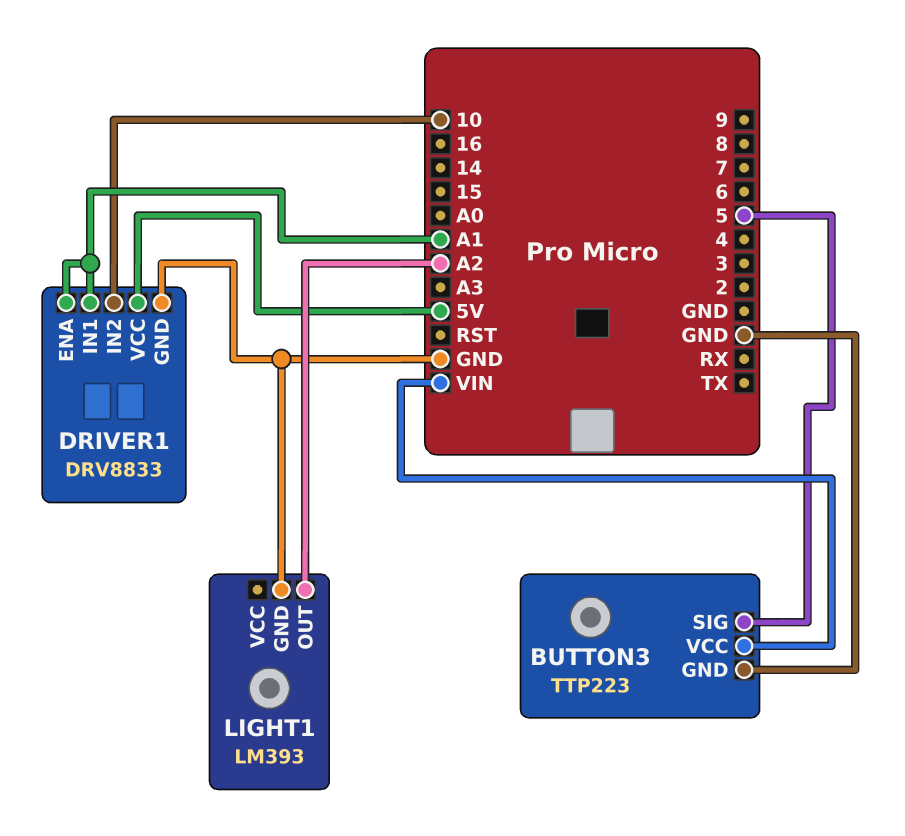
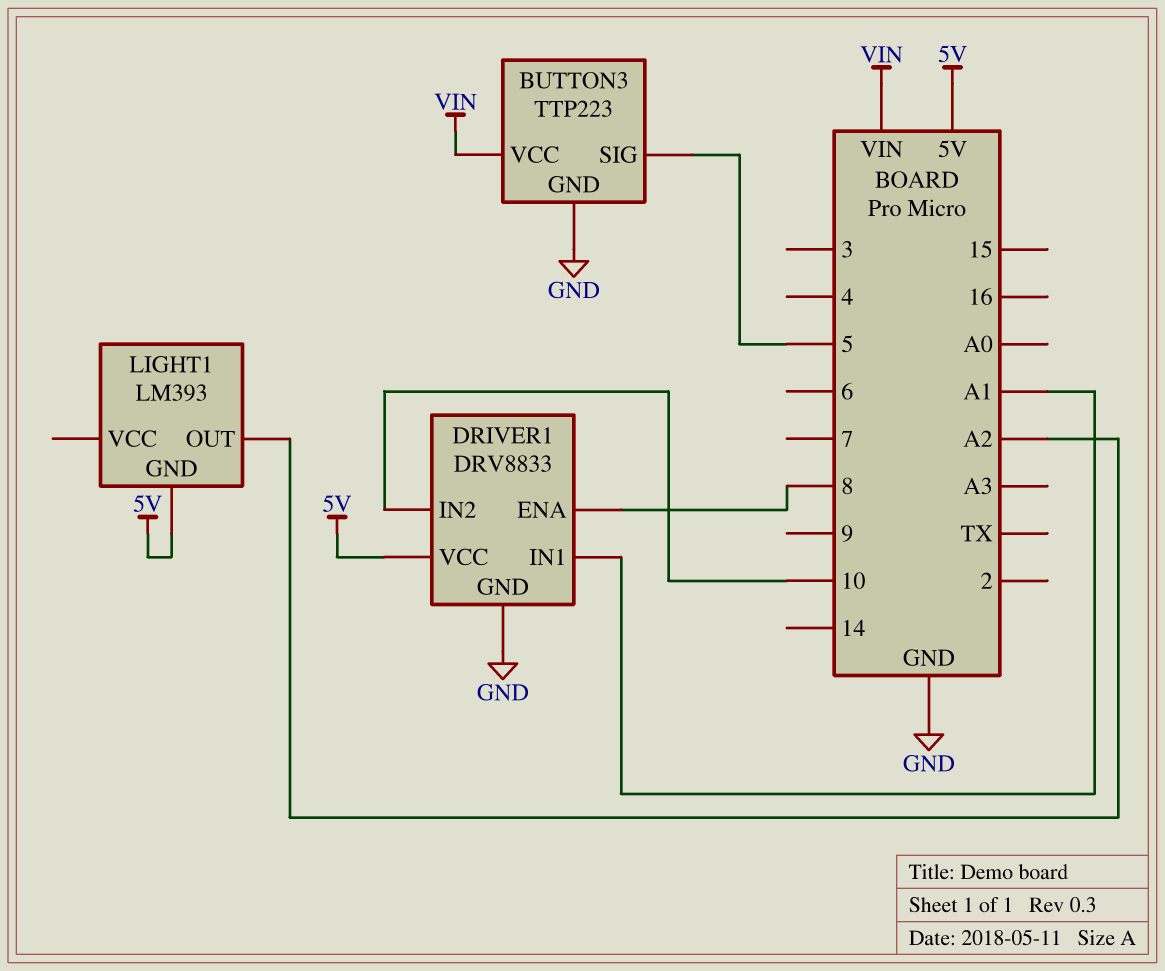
DRIVER1 pin ENA: A1 -> 8
LIGHT1 pin GND: GND -> 5V

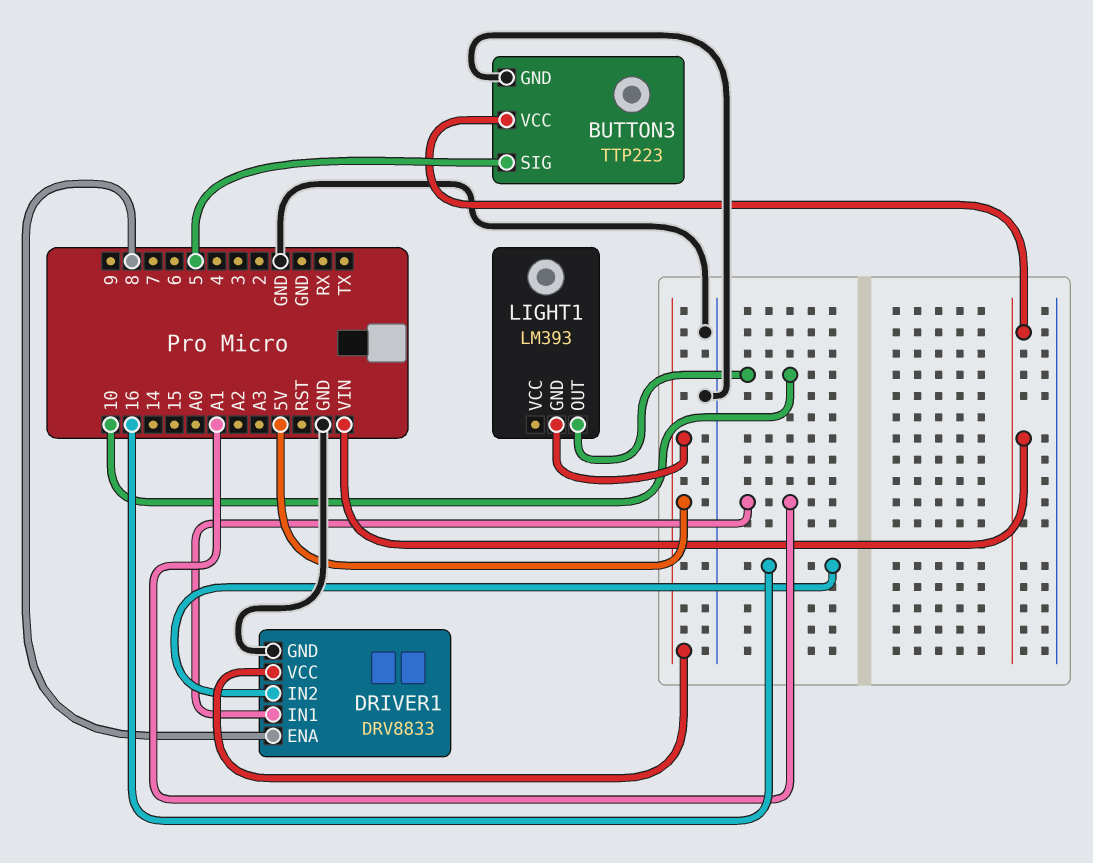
DRIVER1 pin IN2: 10 -> 16
LIGHT1 pin OUT: A2 -> 10

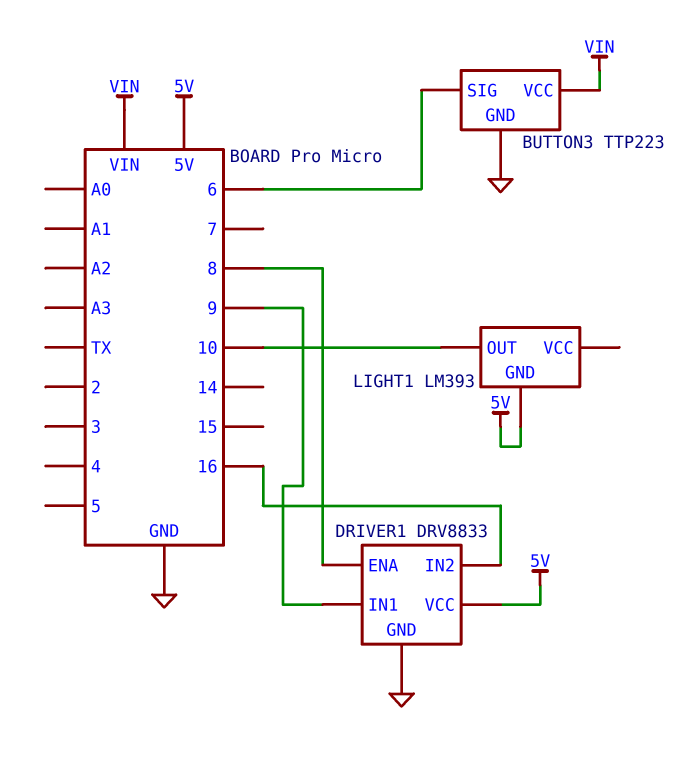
BUTTON3 pin SIG: 5 -> 6
DRIVER1 pin IN1: A1 -> 9

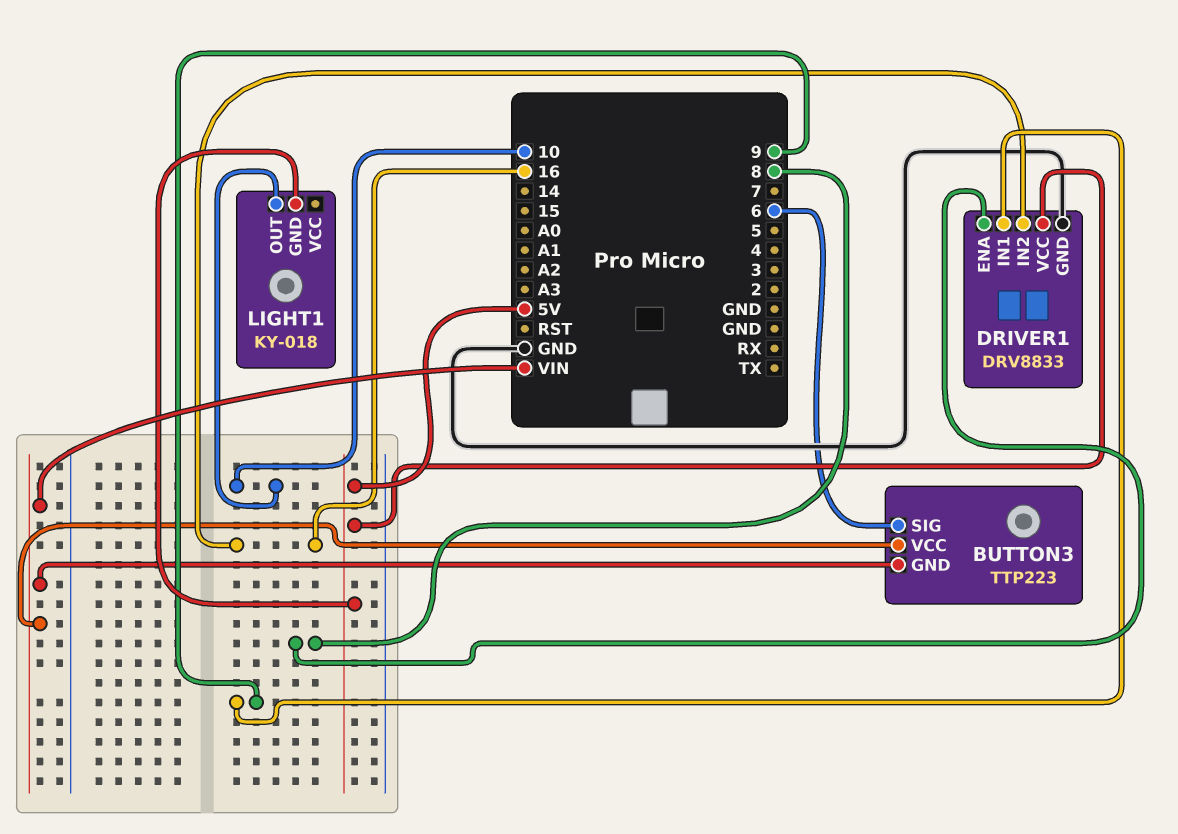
BUTTON3 pin GND: GND -> VIN
LIGHT1: LM393 -> KY-018

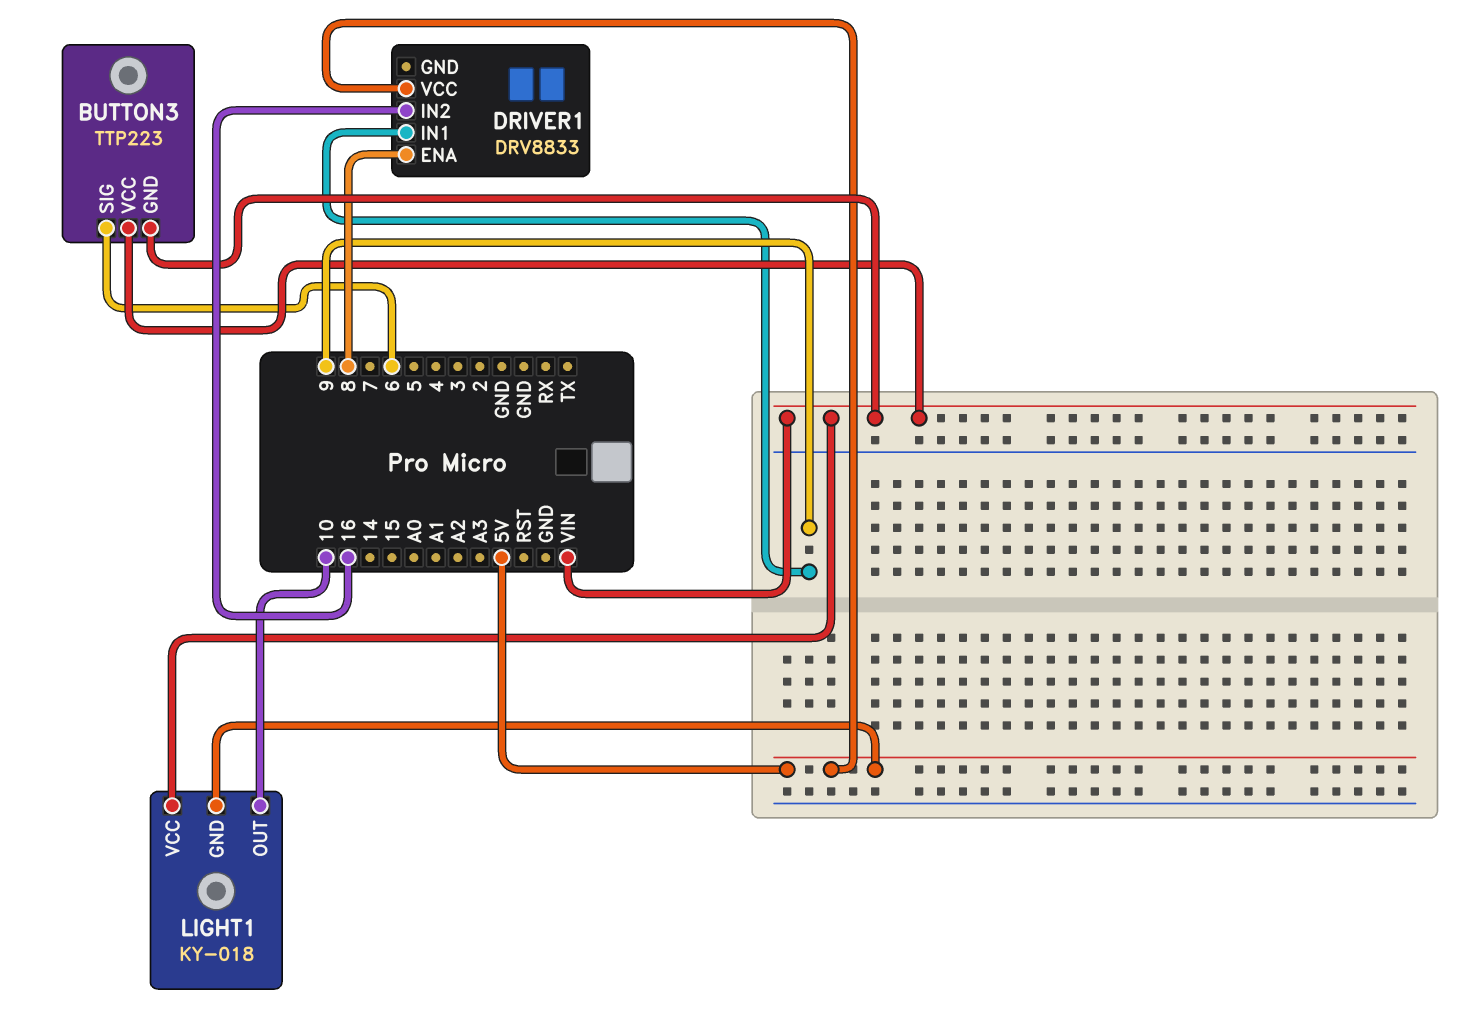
DRIVER1 pin GND: GND -> none
LIGHT1 pin VCC: none -> VIN

